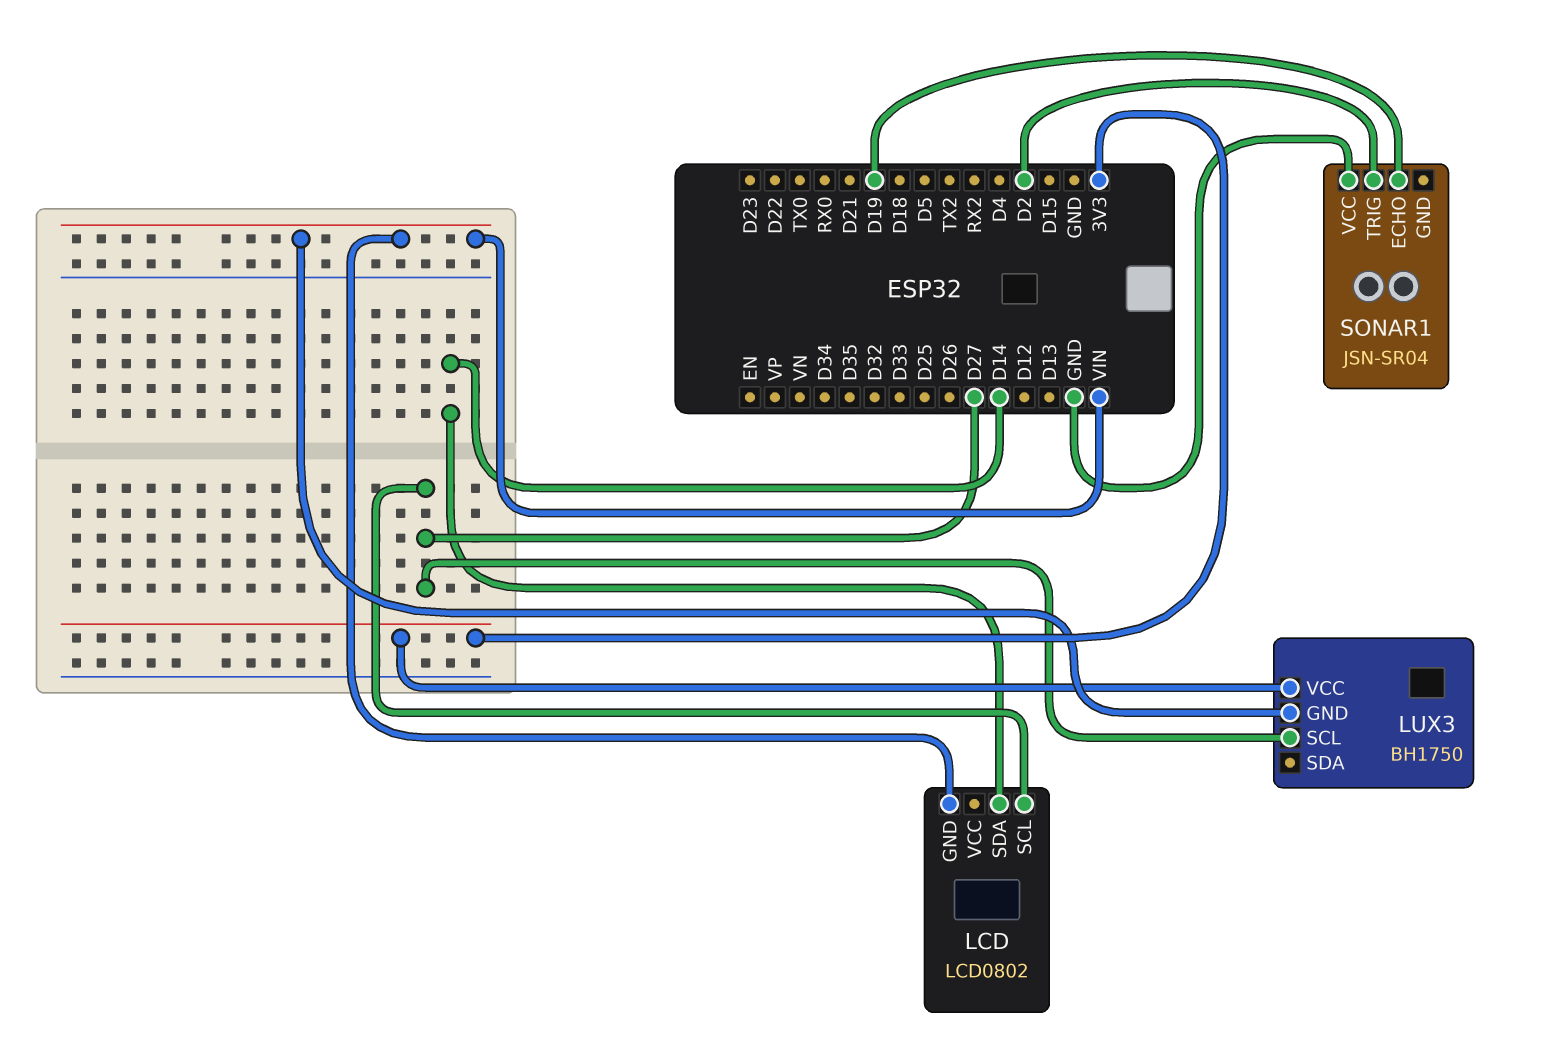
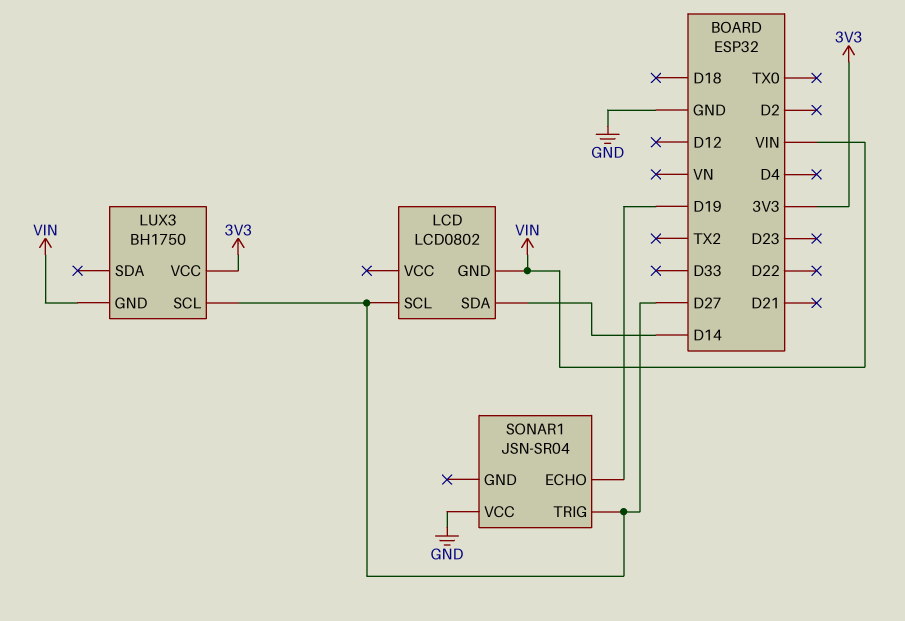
SONAR1 pin TRIG: D2 -> D27

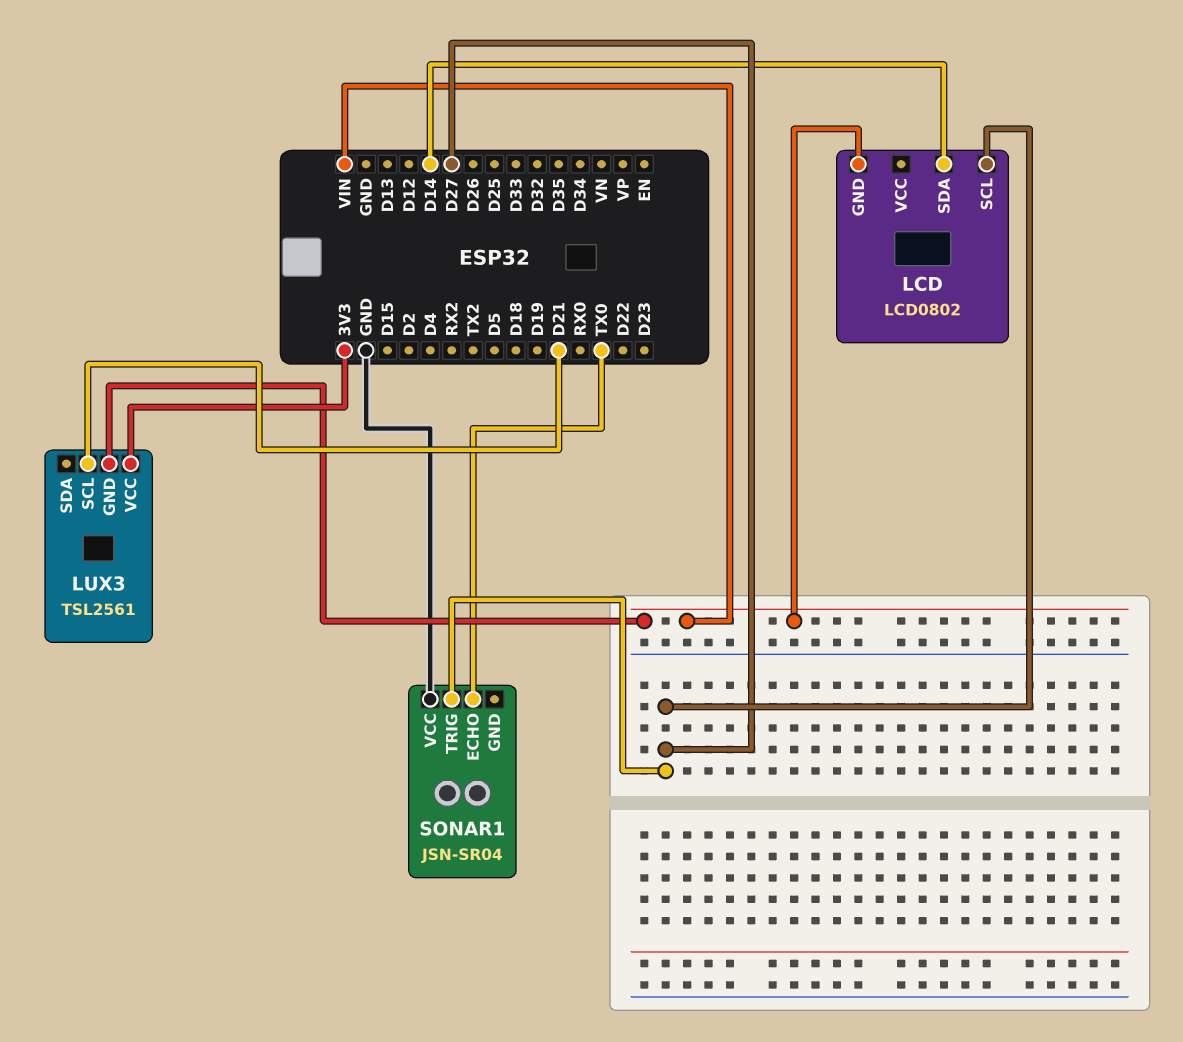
LUX3: BH1750 -> TSL2561
LUX3 pin SCL: D27 -> D21
SONAR1 pin ECHO: D19 -> TX0

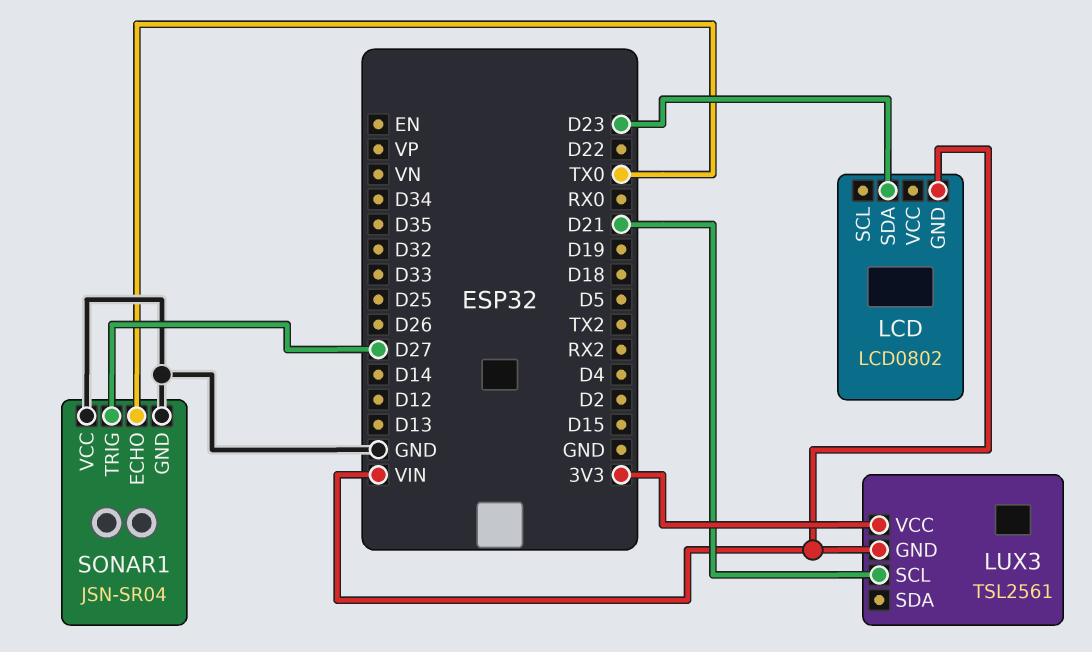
LCD pin SCL: D27 -> none
LCD pin SDA: D14 -> D23
SONAR1 pin GND: none -> GND

